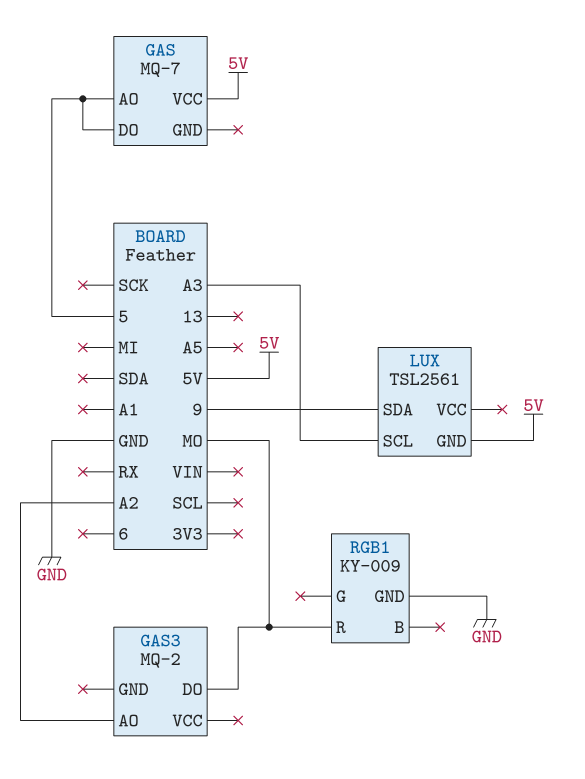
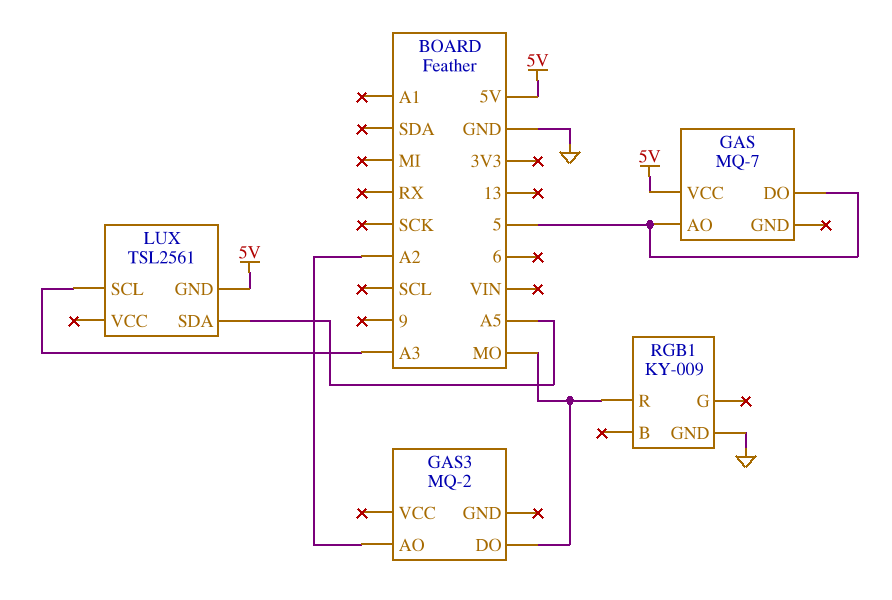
LUX pin SDA: 9 -> A5

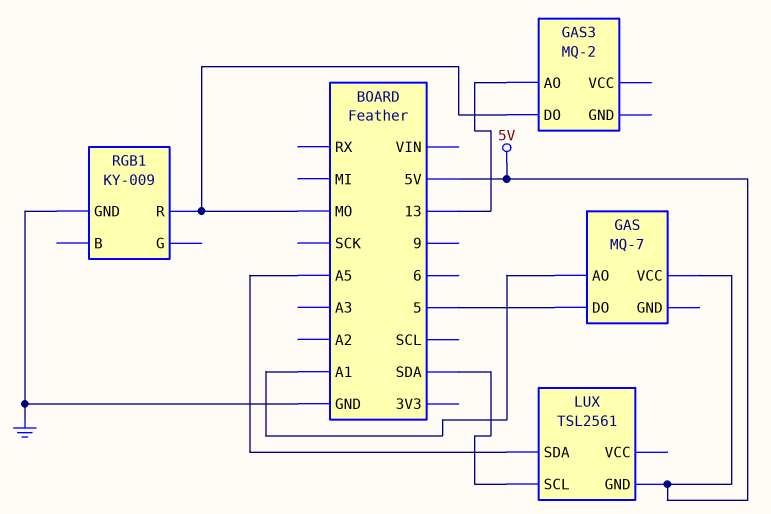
GAS pin AO: 5 -> A1
GAS3 pin AO: A2 -> 13
LUX pin SCL: A3 -> SDA

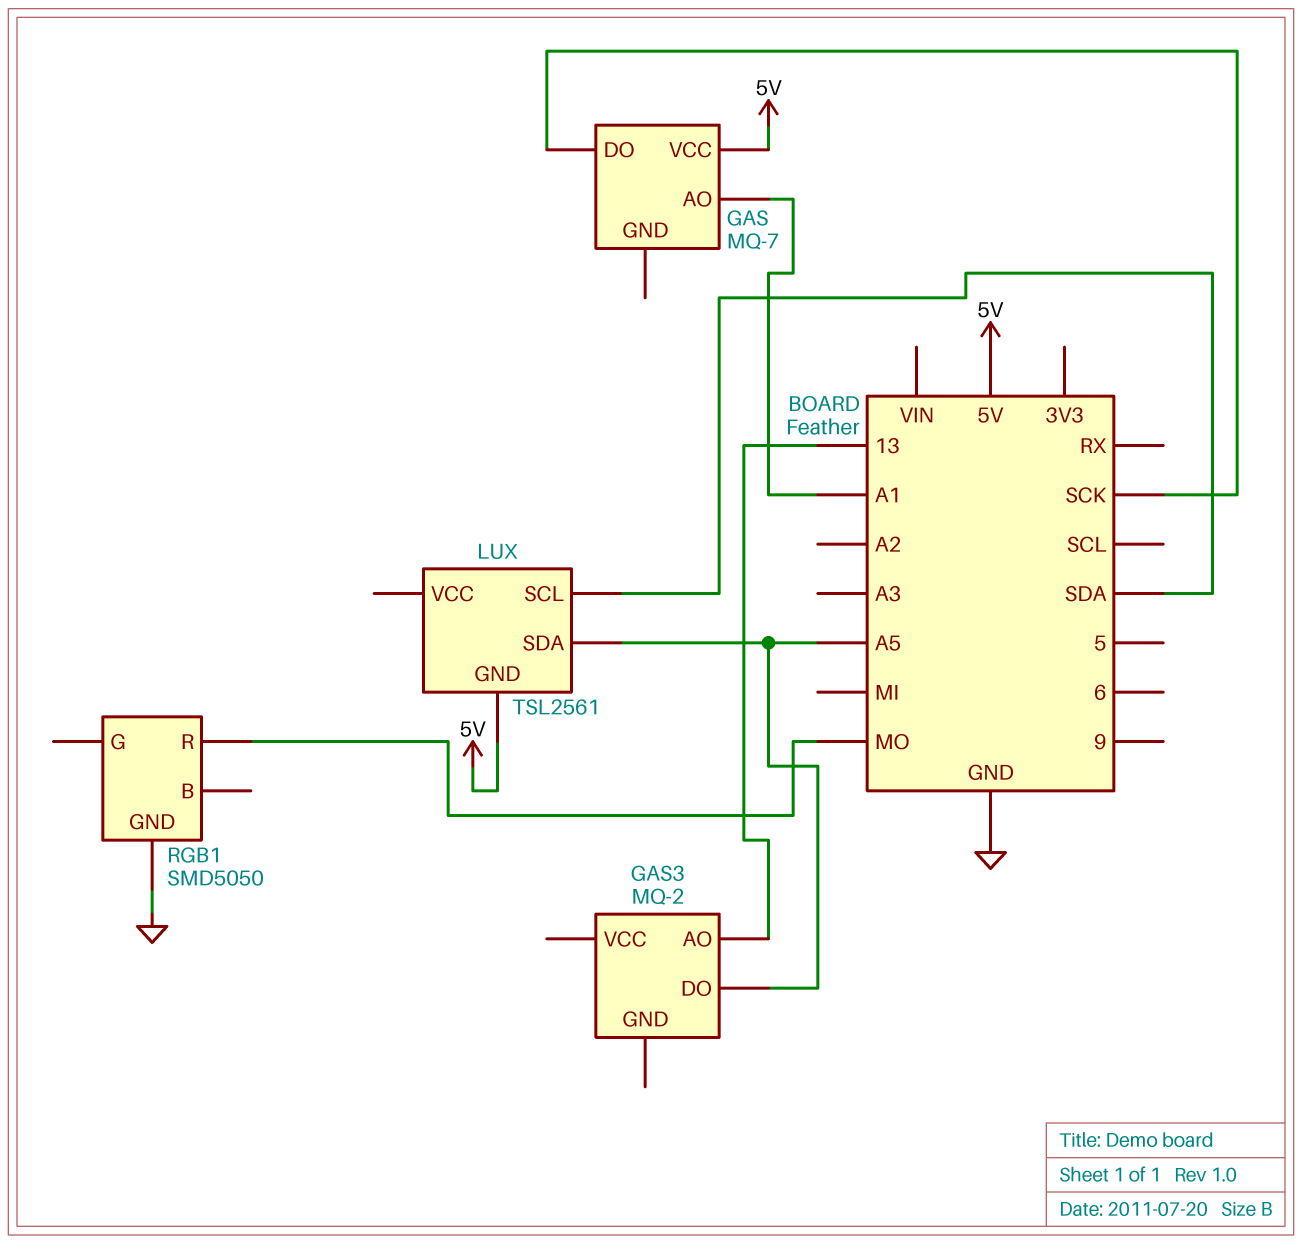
GAS pin DO: 5 -> SCK
GAS3 pin DO: MO -> A5
RGB1: KY-009 -> SMD5050

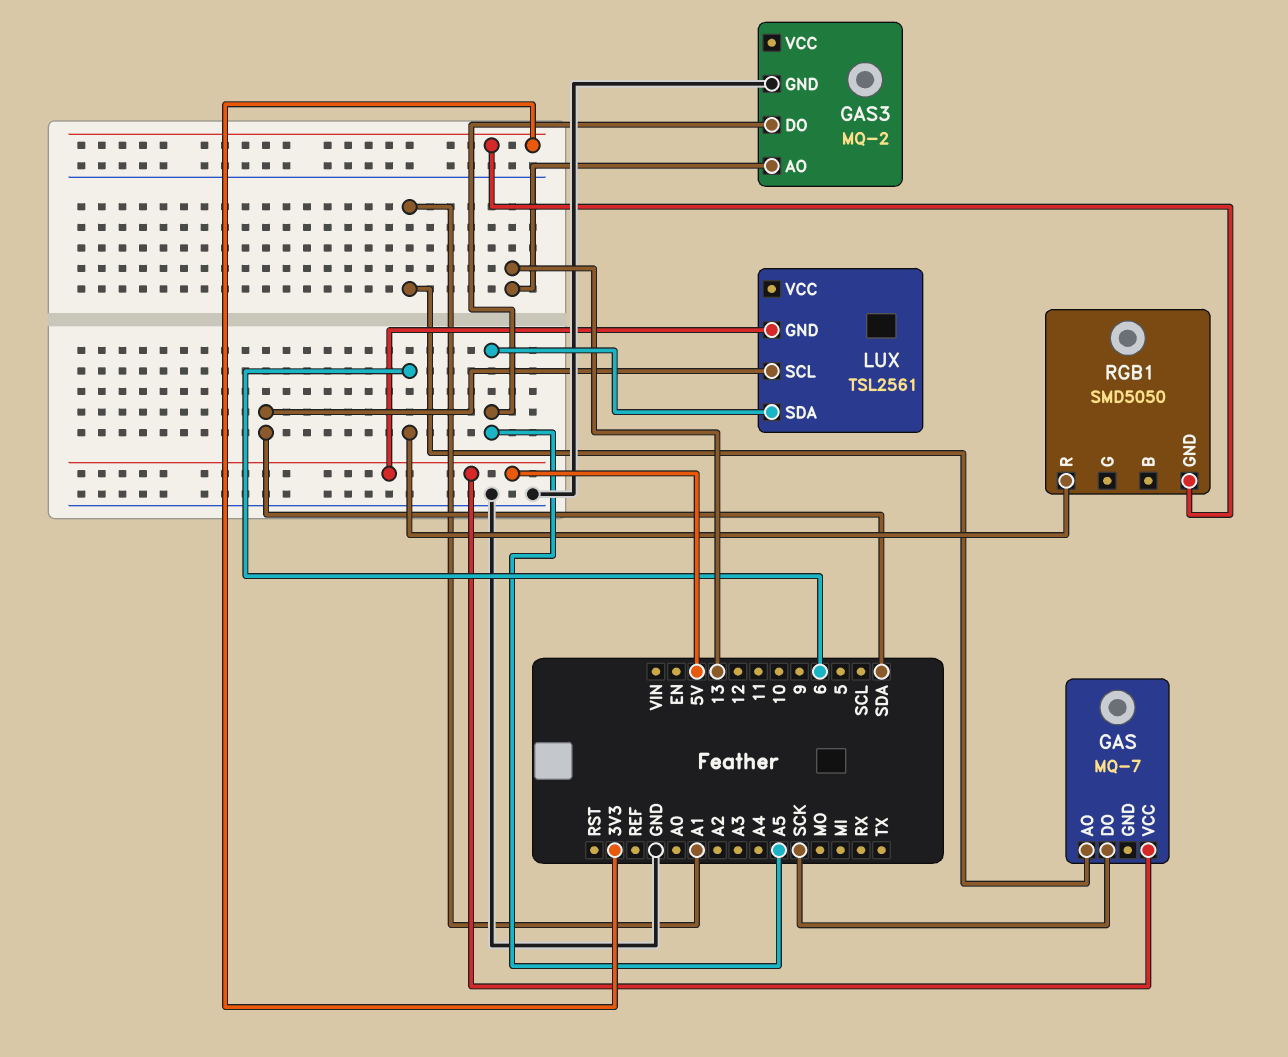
GAS3 pin GND: none -> GND
RGB1 pin GND: GND -> 3V3
RGB1 pin R: MO -> 6

